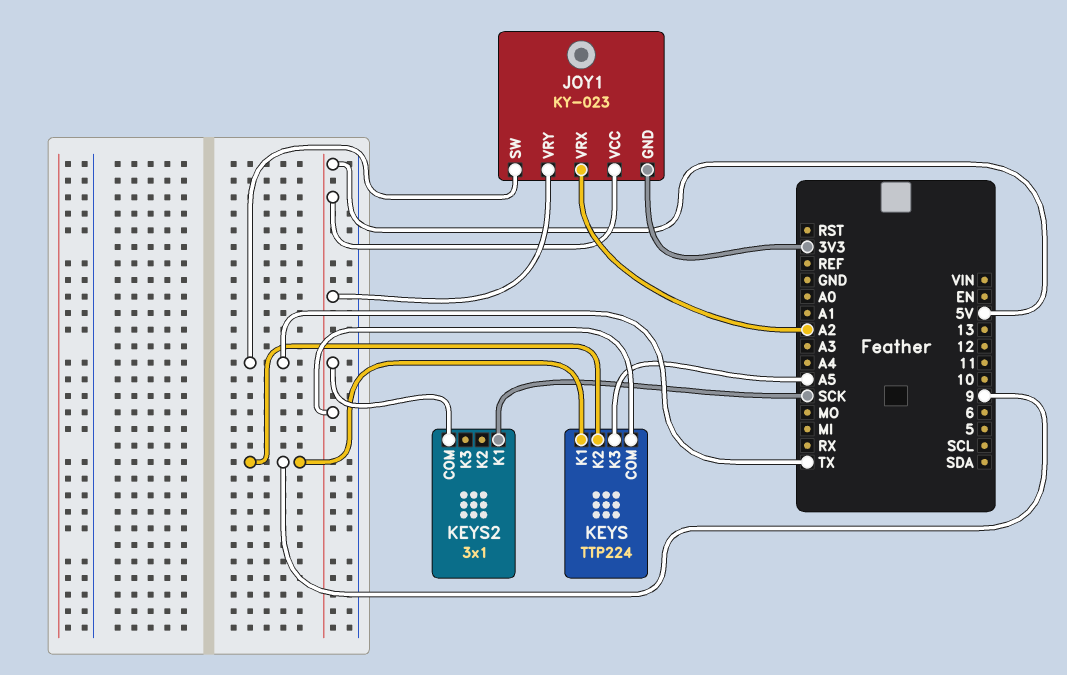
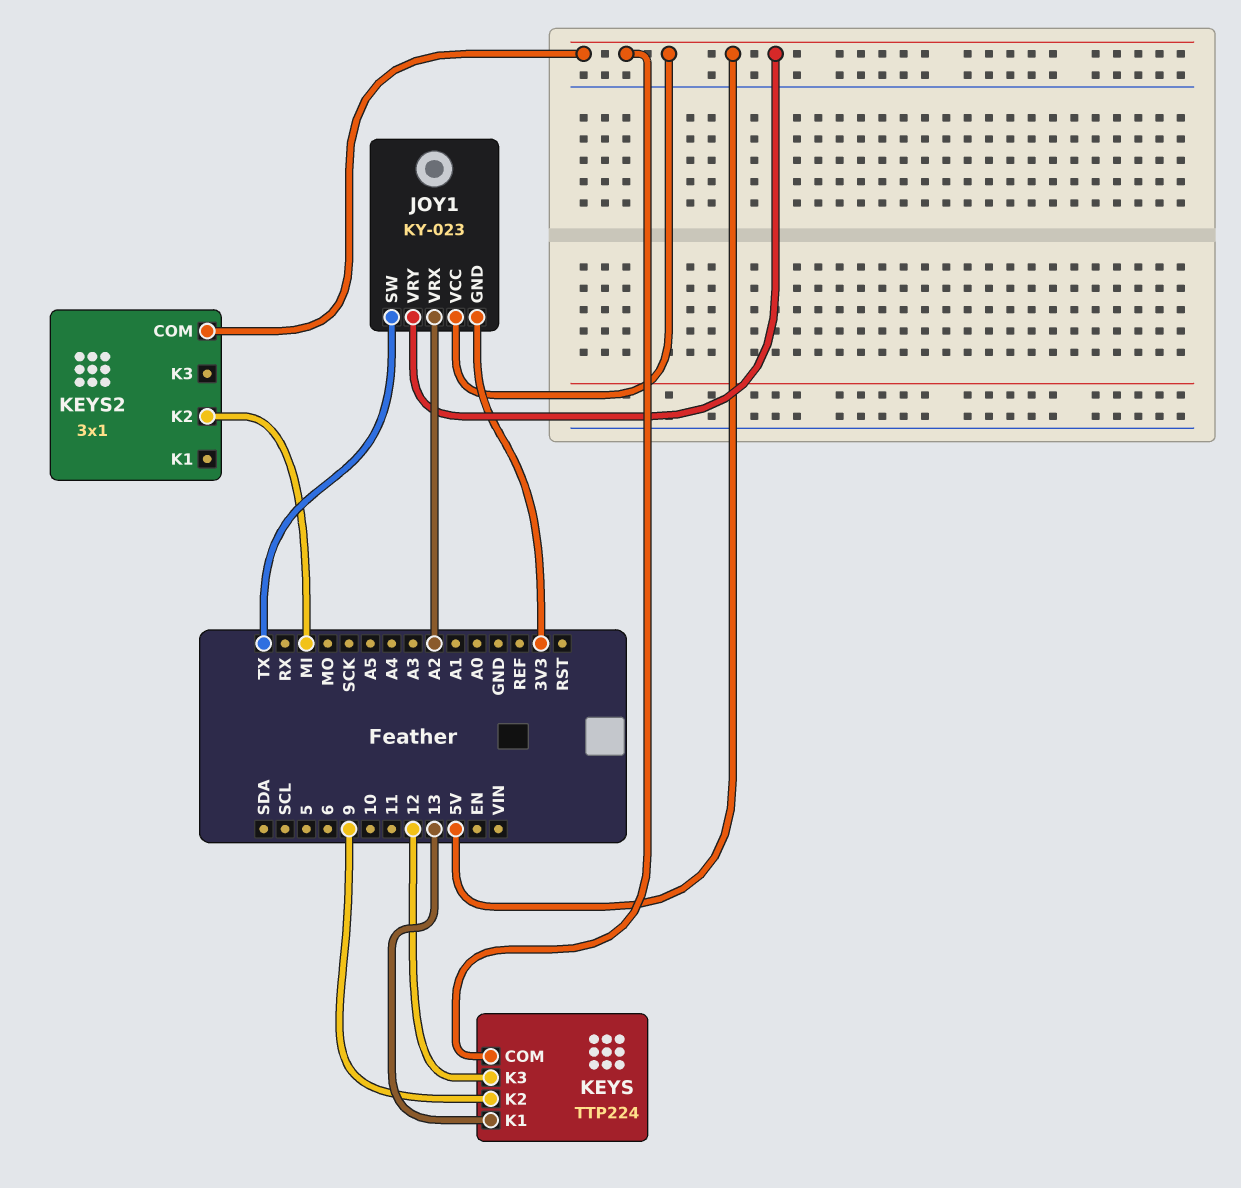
KEYS pin K1: 9 -> 13
KEYS pin K3: A5 -> 12
KEYS2 pin K1: SCK -> none
KEYS2 pin K2: none -> MI

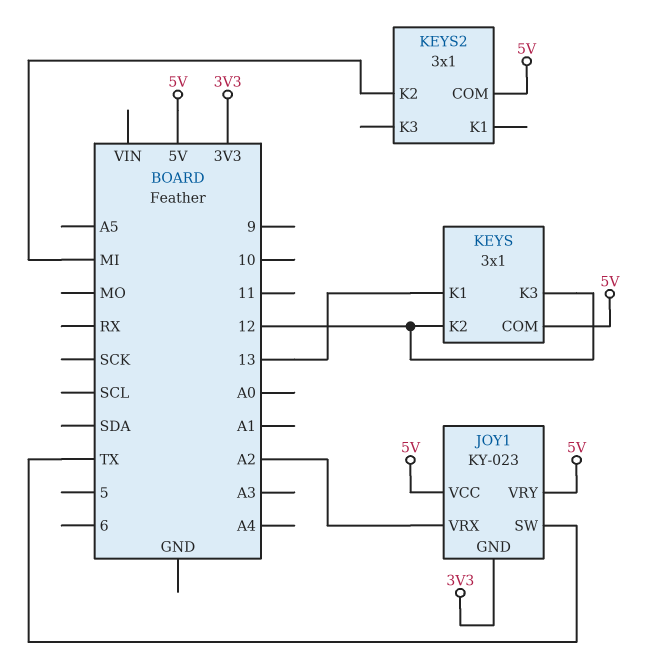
KEYS: TTP224 -> 3x1
KEYS pin K2: 9 -> 12

